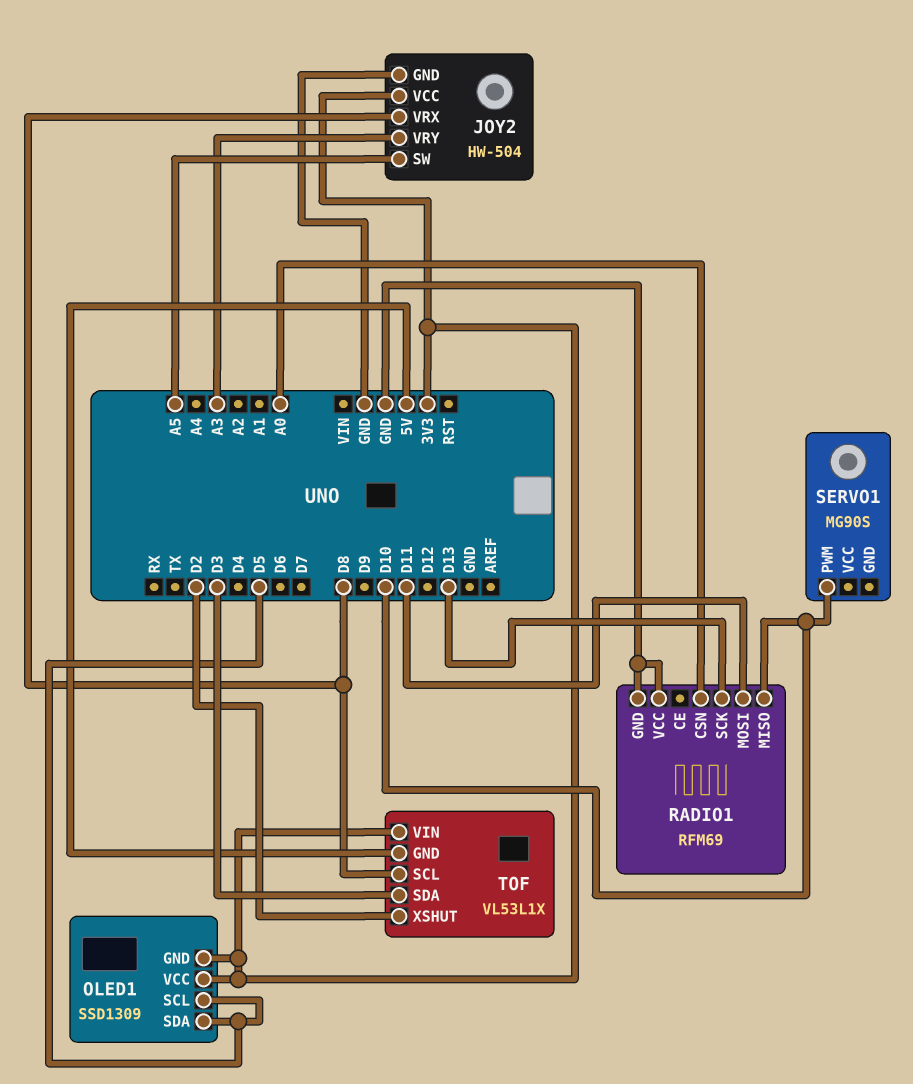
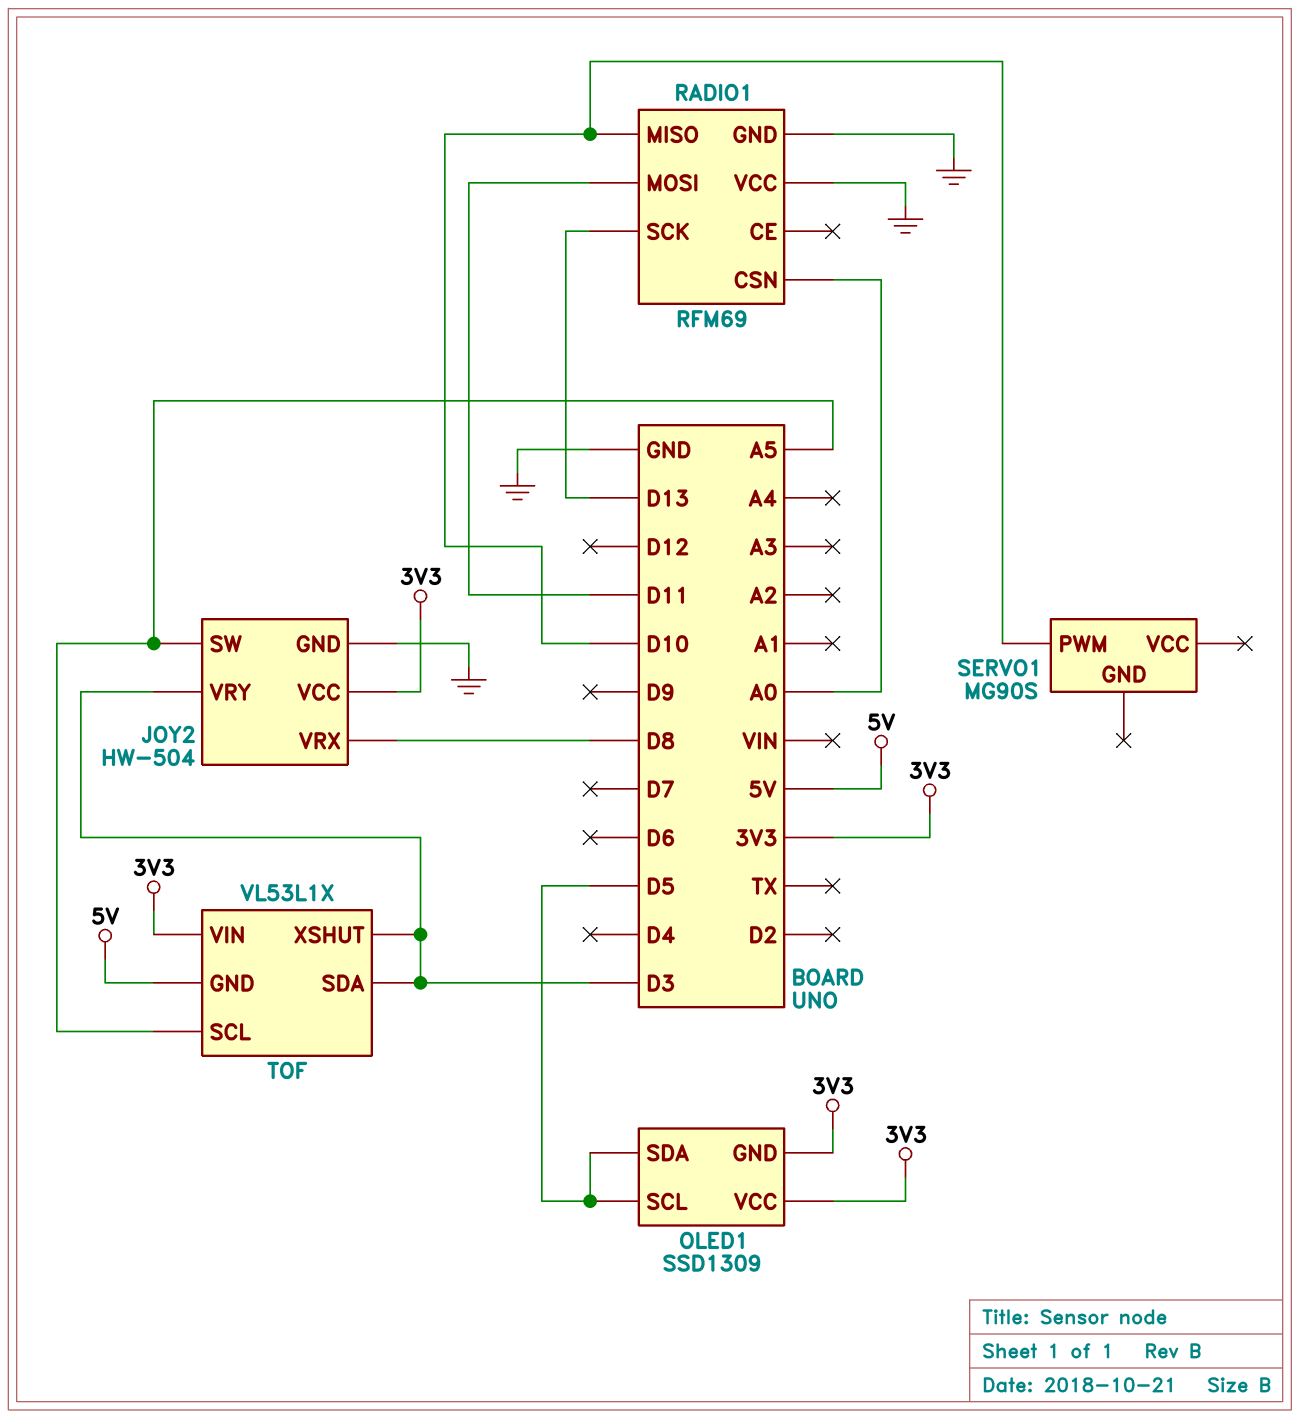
JOY2 pin VRY: A3 -> D3
TOF pin SCL: D8 -> A5
TOF pin XSHUT: D2 -> D3

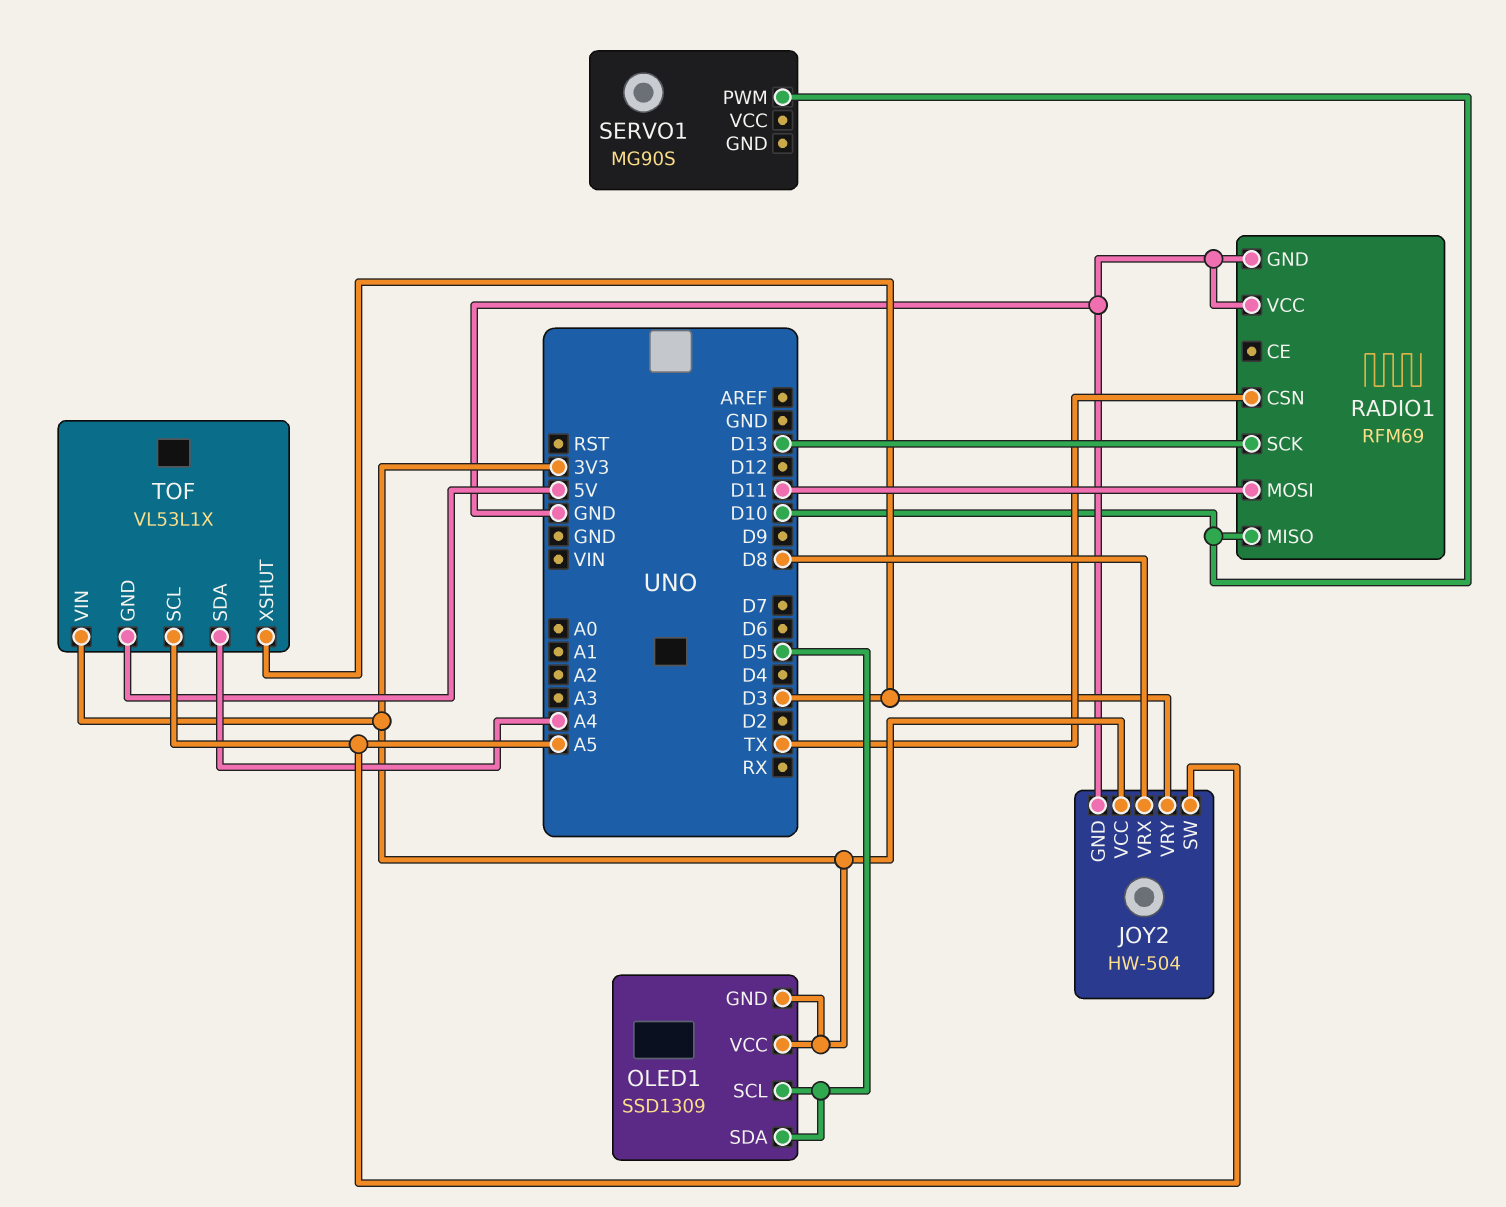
RADIO1 pin CSN: A0 -> TX
TOF pin SDA: D3 -> A4

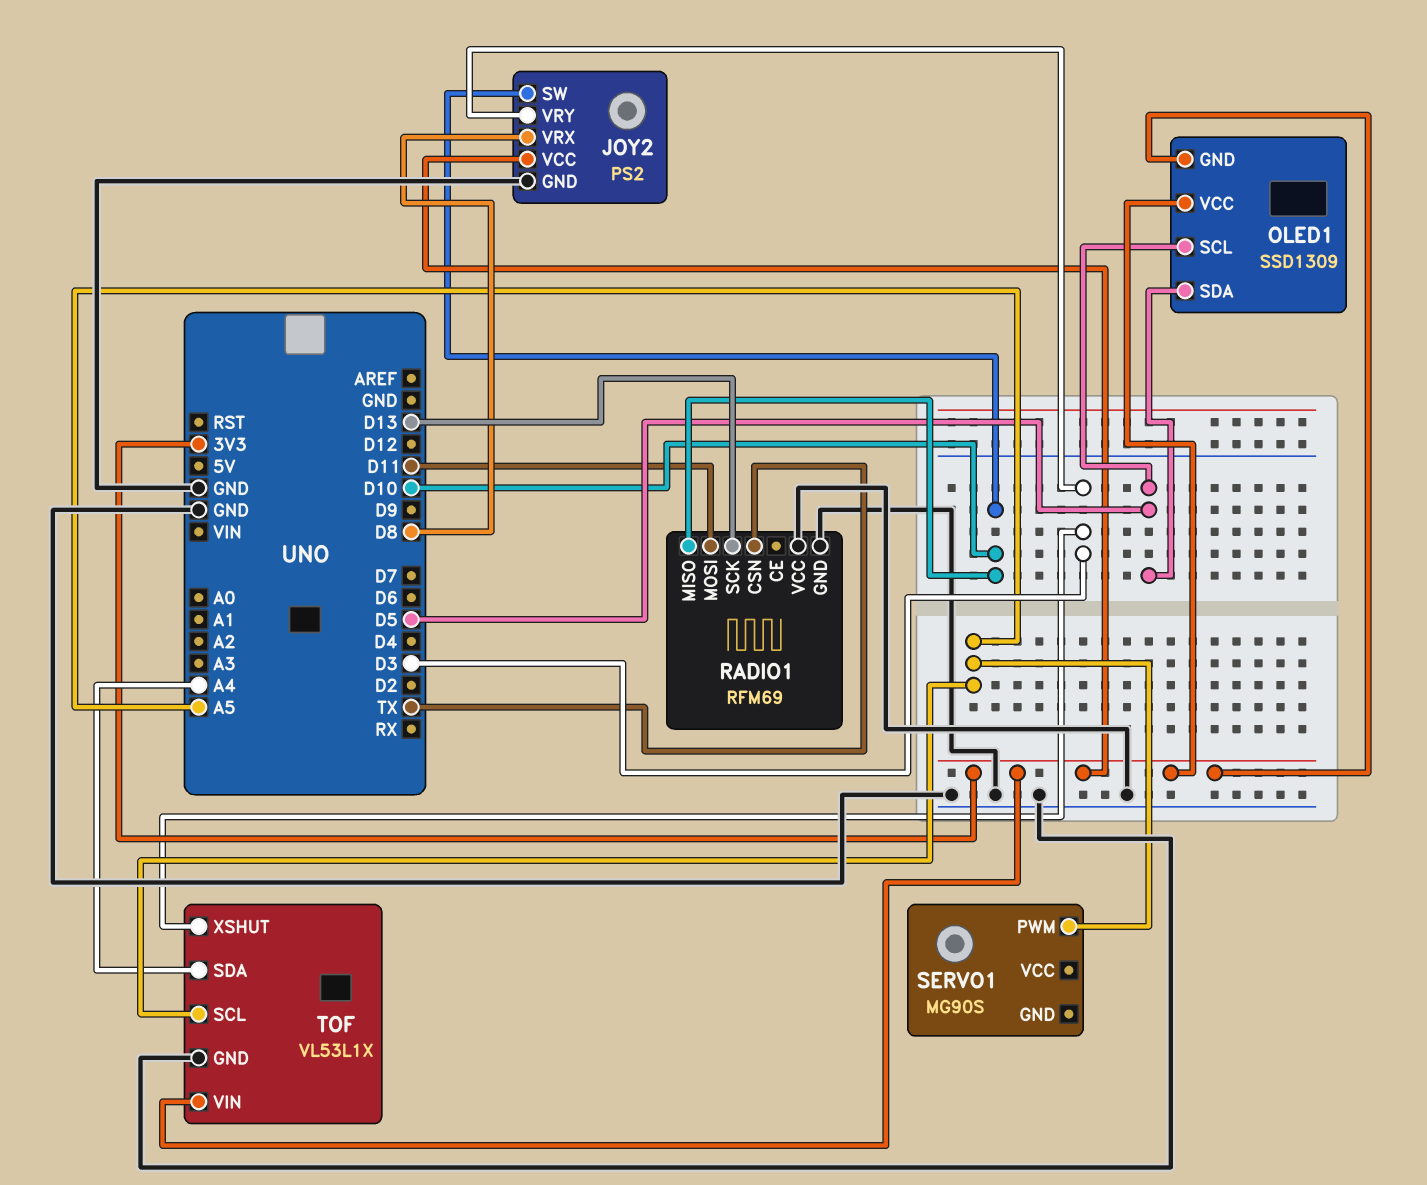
JOY2: HW-504 -> PS2
JOY2 pin SW: A5 -> D10
SERVO1 pin PWM: D10 -> A5
TOF pin GND: 5V -> GND

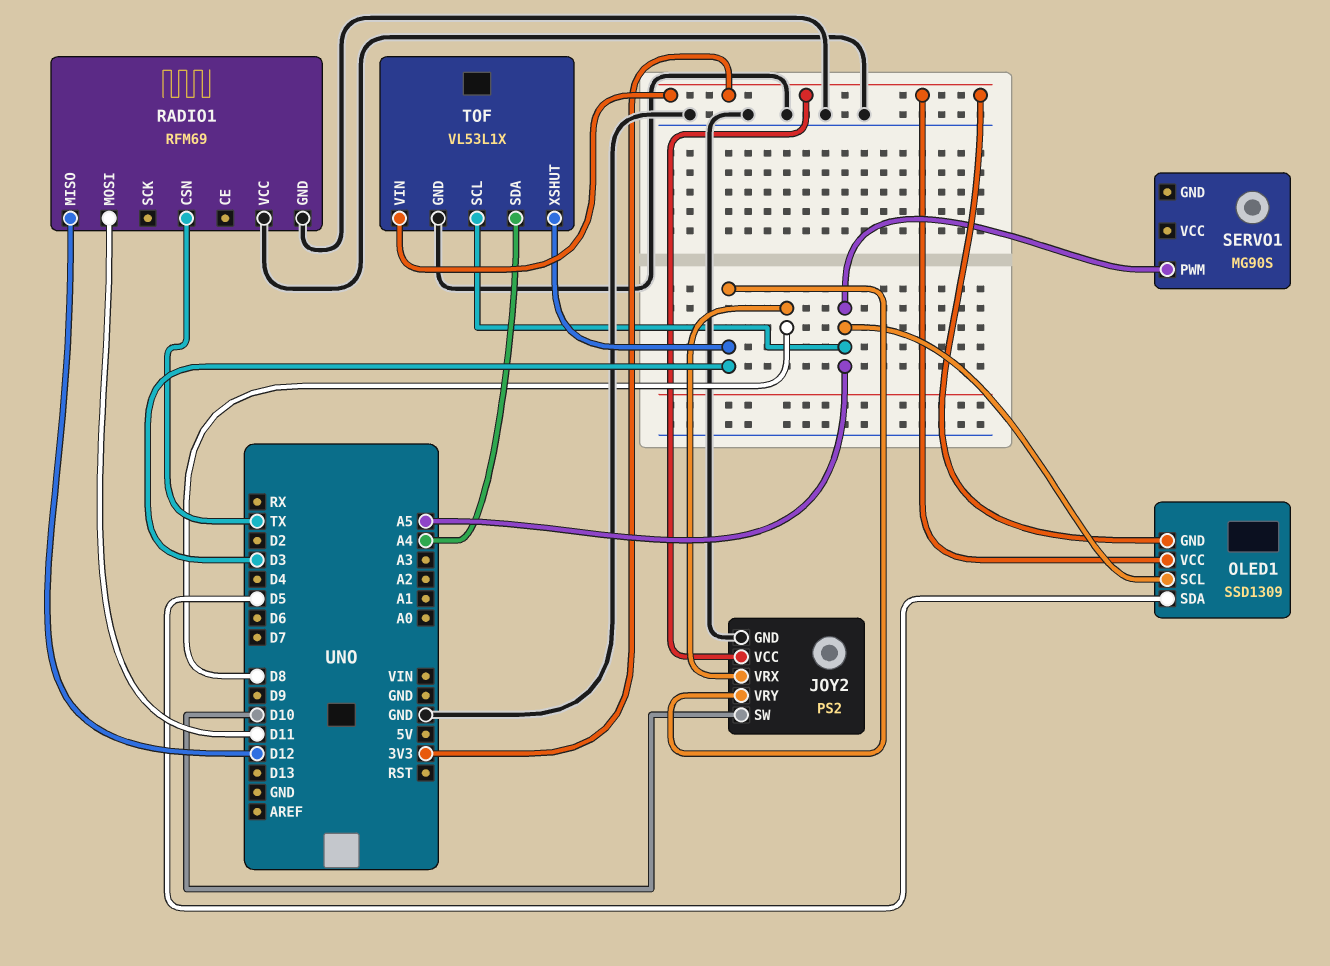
OLED1 pin SCL: D5 -> A5
RADIO1 pin MISO: D10 -> D12
RADIO1 pin SCK: D13 -> none

